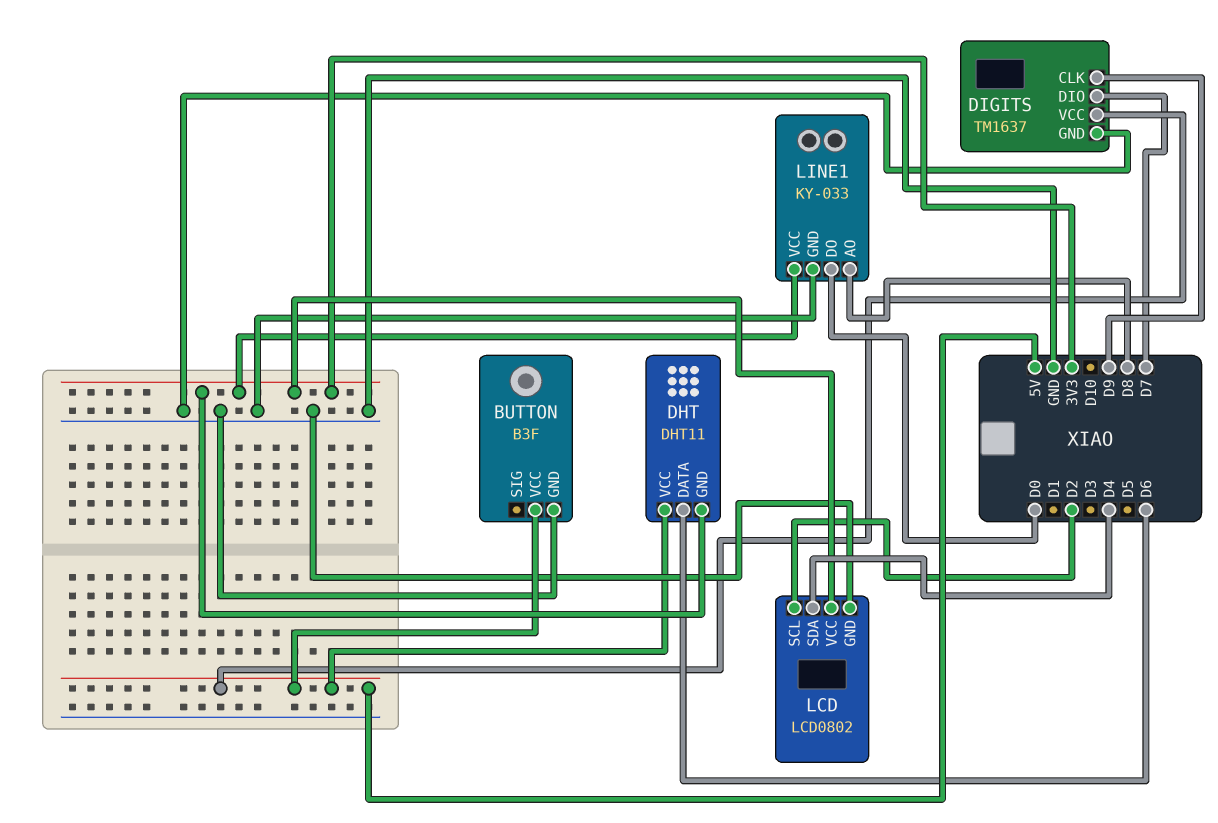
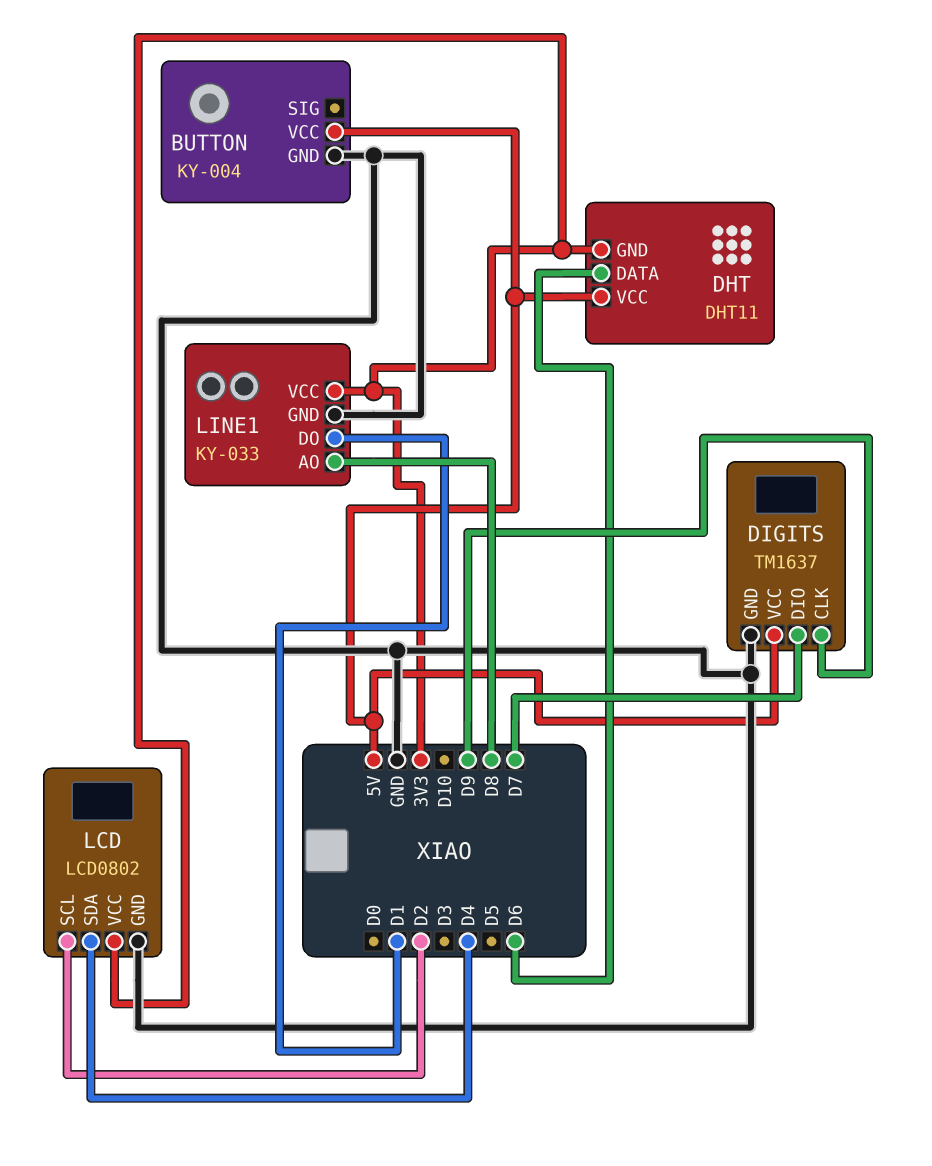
BUTTON: B3F -> KY-004
LINE1 pin DO: D0 -> D1

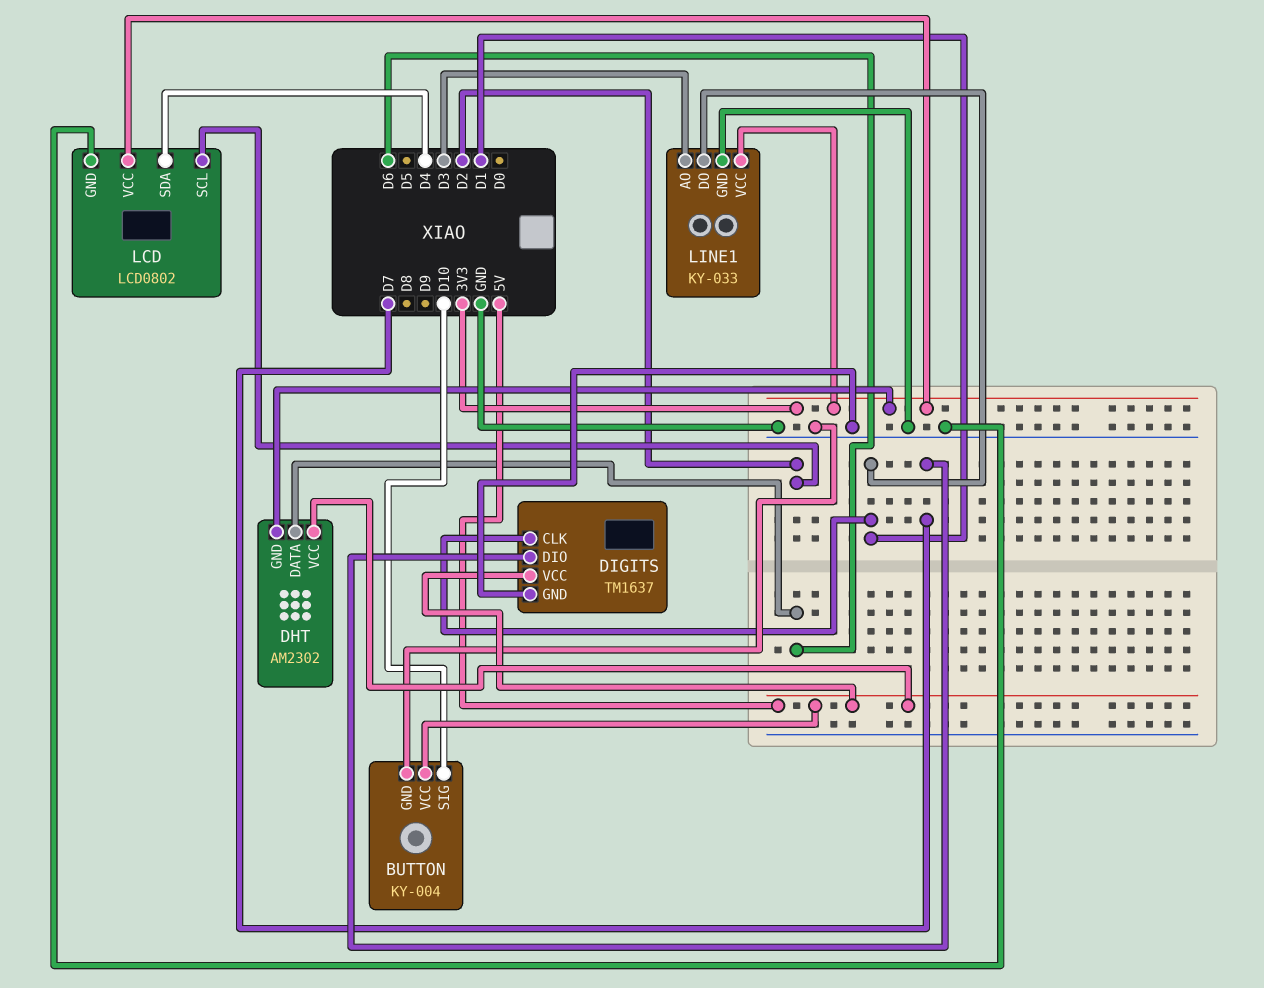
BUTTON pin SIG: none -> D10
DHT: DHT11 -> AM2302
DIGITS pin CLK: D9 -> D1
LINE1 pin AO: D8 -> D3

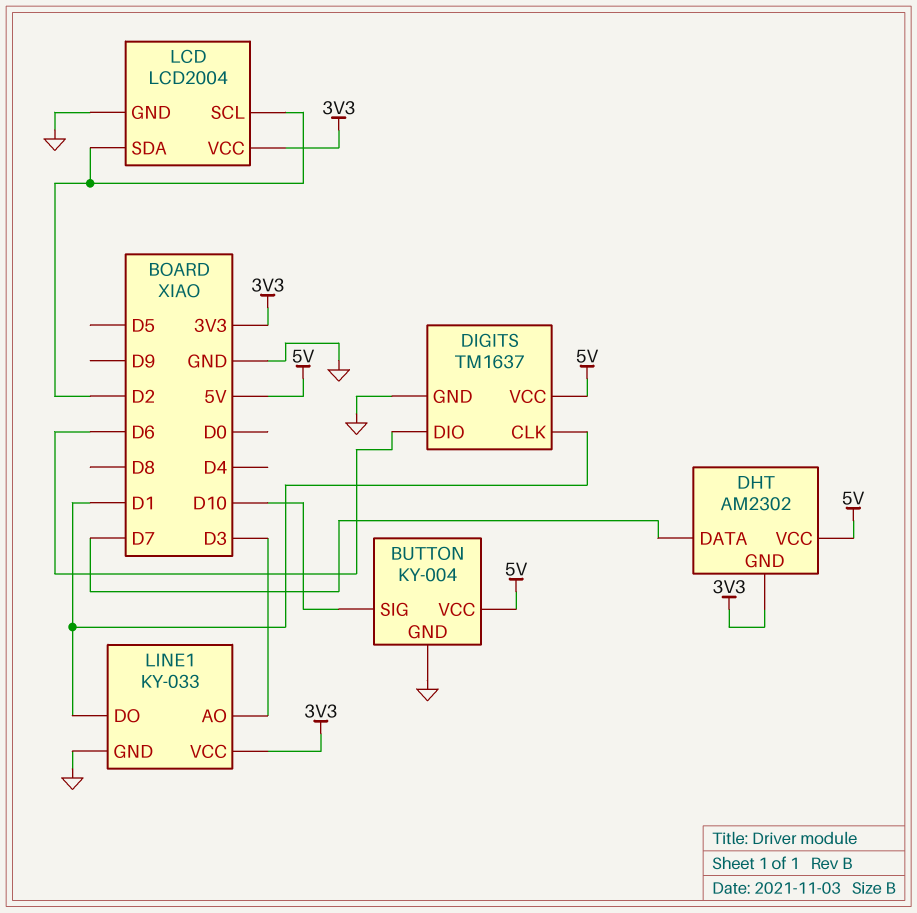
DHT pin DATA: D6 -> D7
DIGITS pin DIO: D7 -> D6
LCD: LCD0802 -> LCD2004
LCD pin SDA: D4 -> D2

